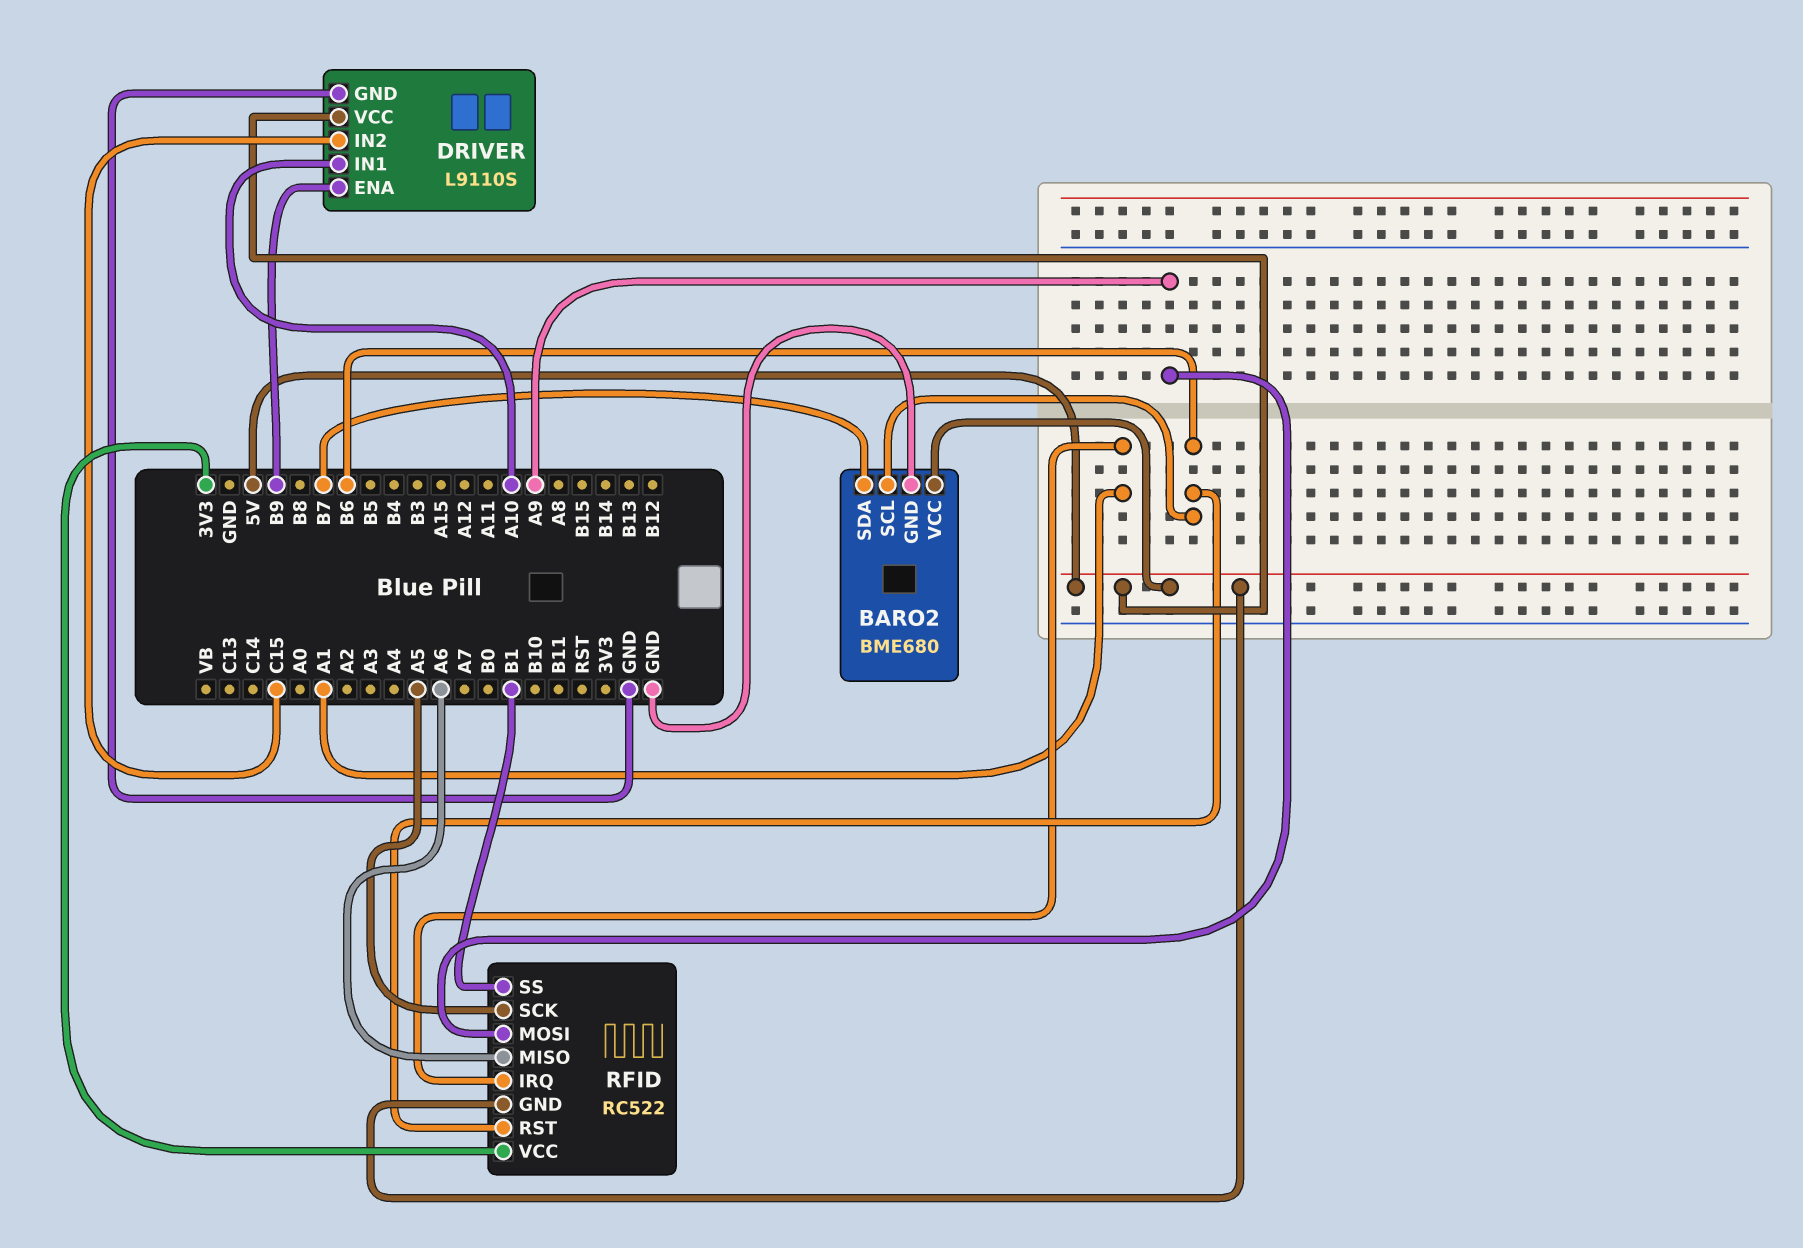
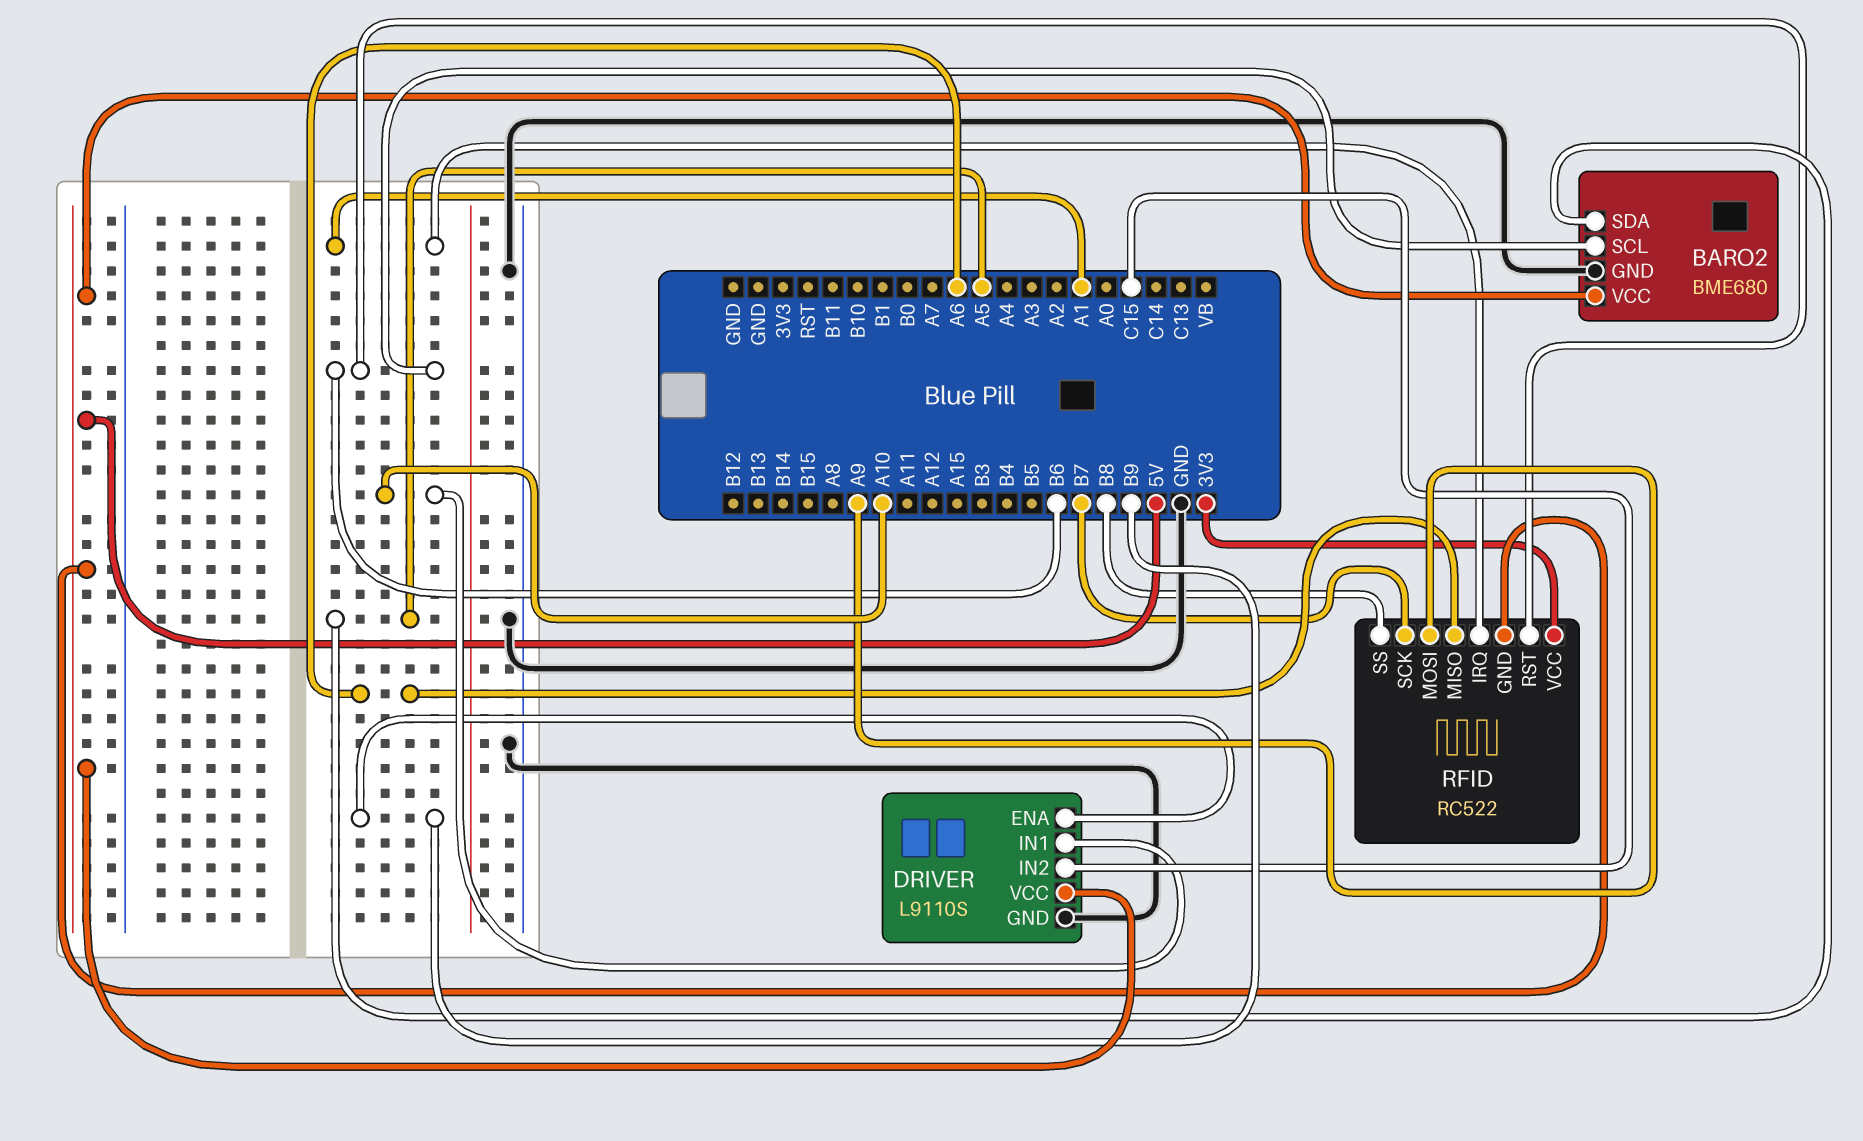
BARO2 pin SDA: B7 -> A5
RFID pin SCK: A5 -> B7
RFID pin SS: B1 -> B8

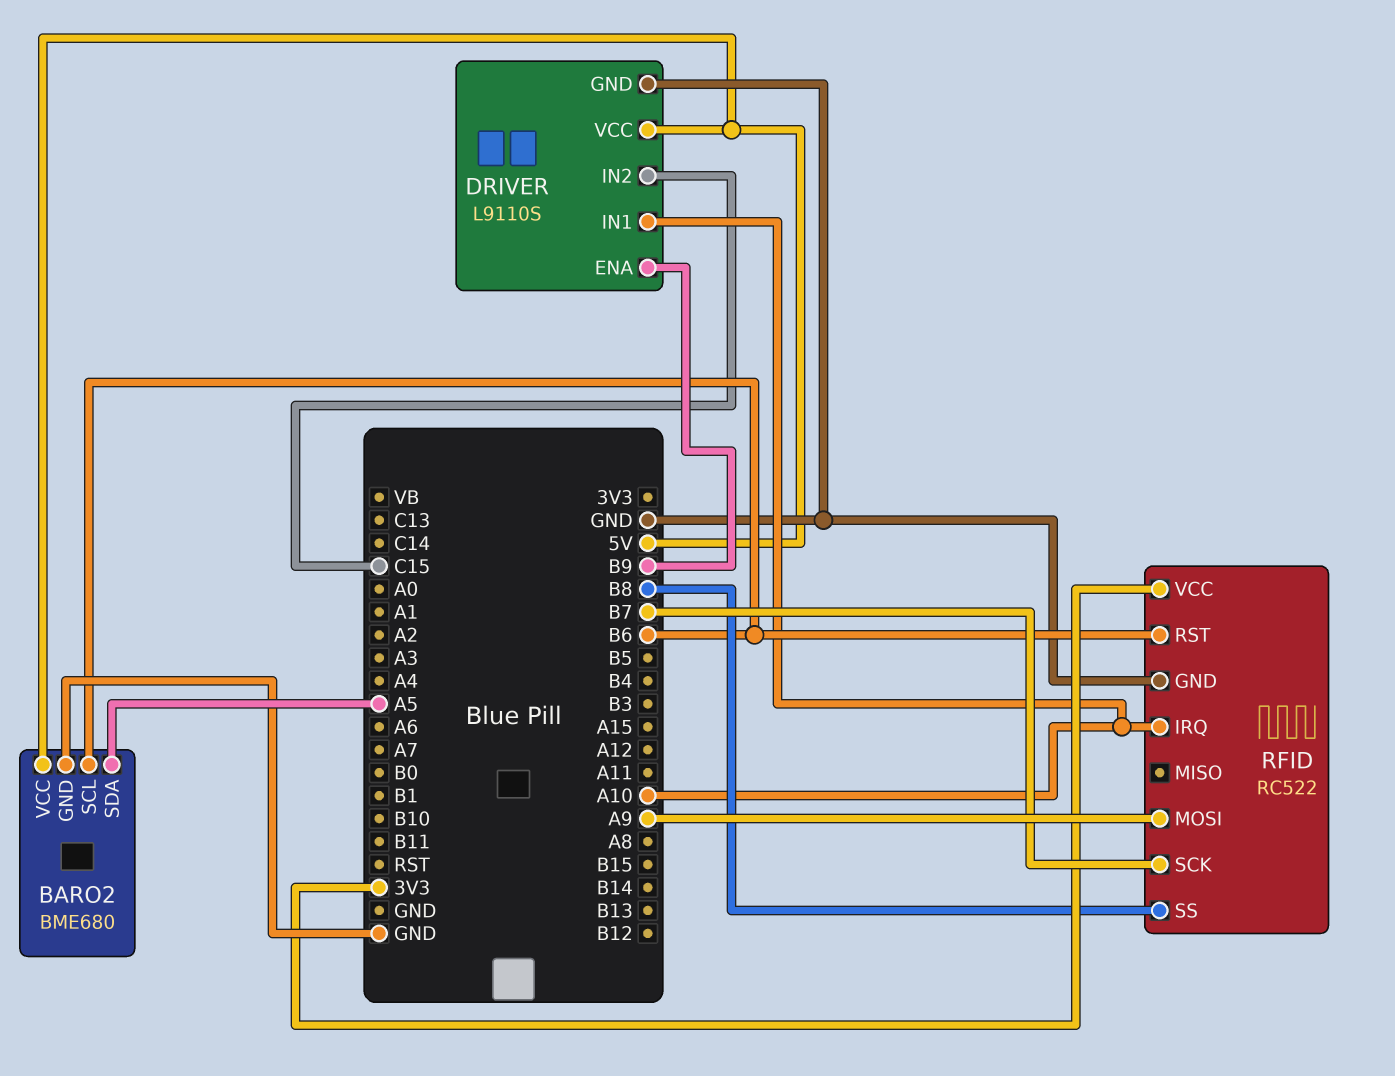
RFID pin GND: 5V -> GND
RFID pin IRQ: A1 -> A10
RFID pin MISO: A6 -> none

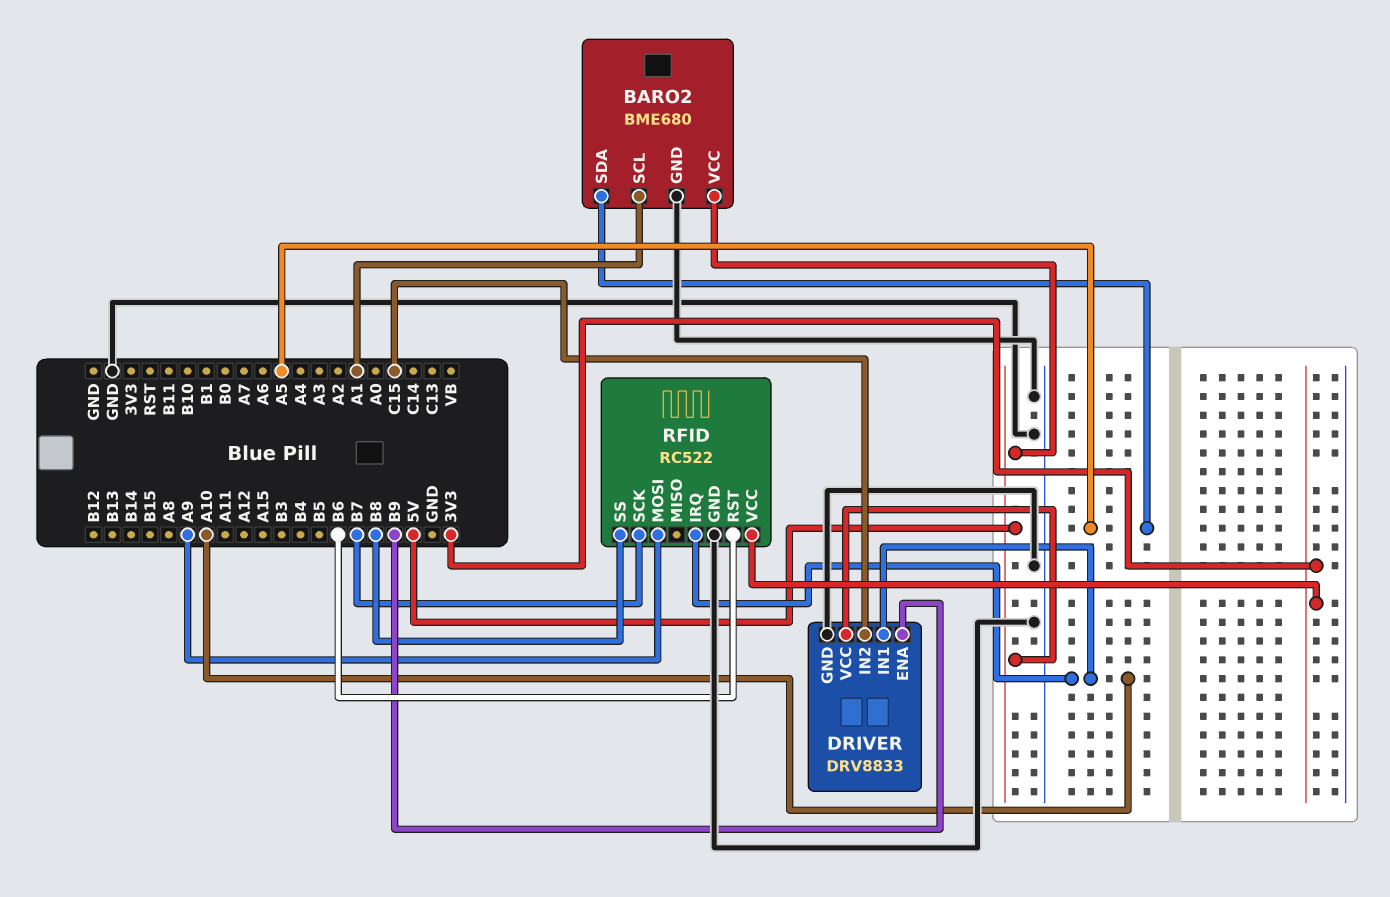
BARO2 pin SCL: B6 -> A1
DRIVER: L9110S -> DRV8833

